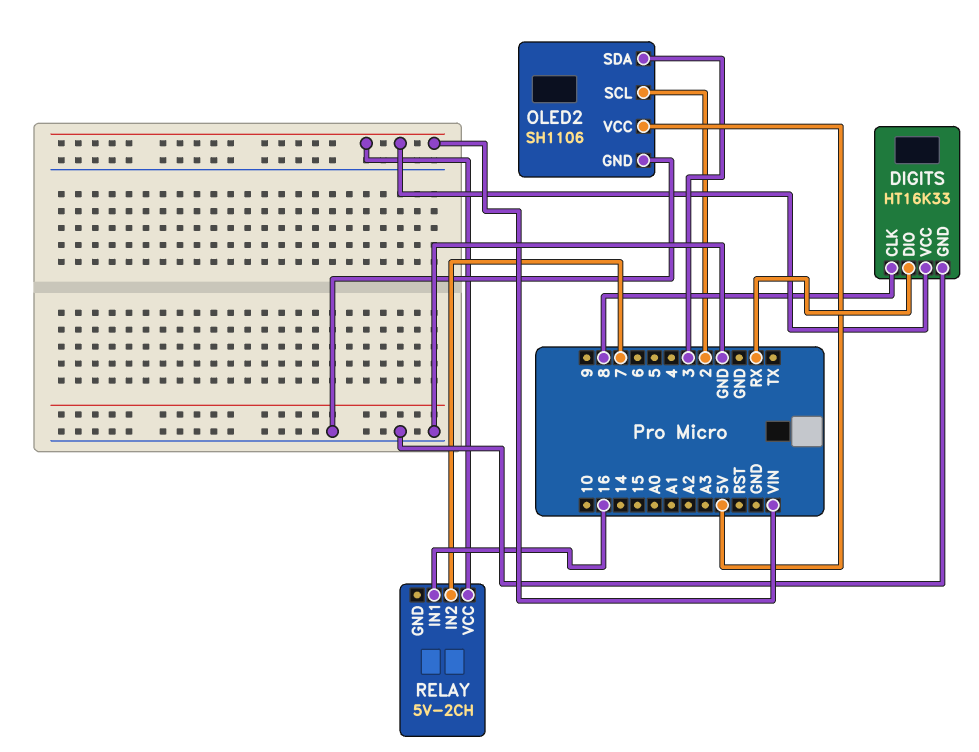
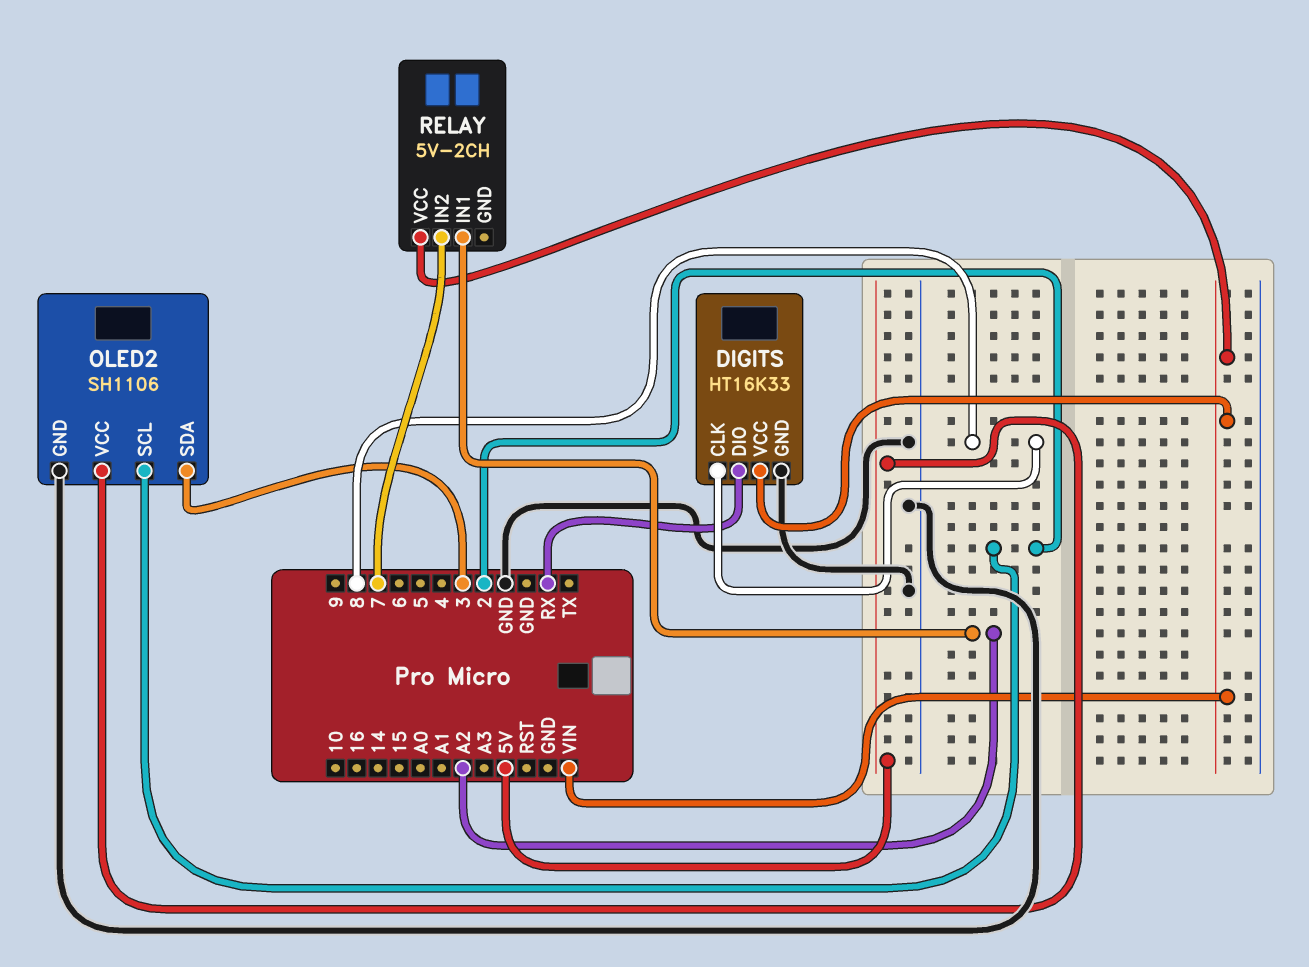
RELAY pin IN1: 16 -> A2

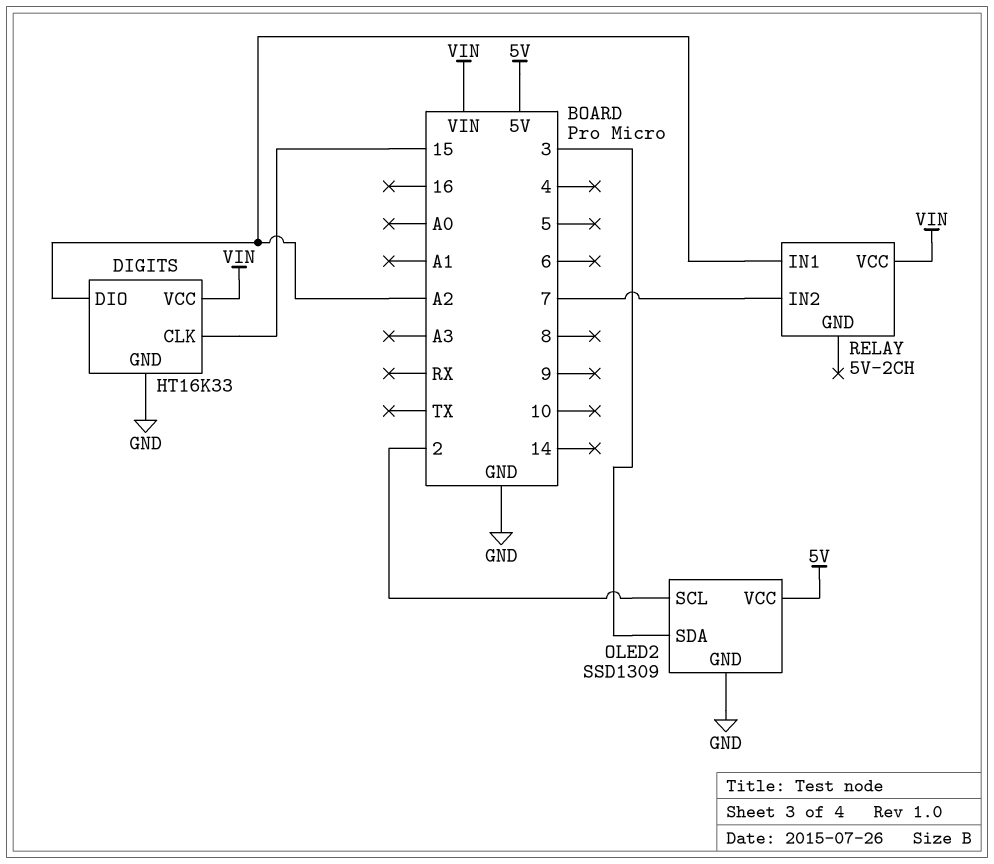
DIGITS pin CLK: 8 -> 15
DIGITS pin DIO: RX -> A2
OLED2: SH1106 -> SSD1309

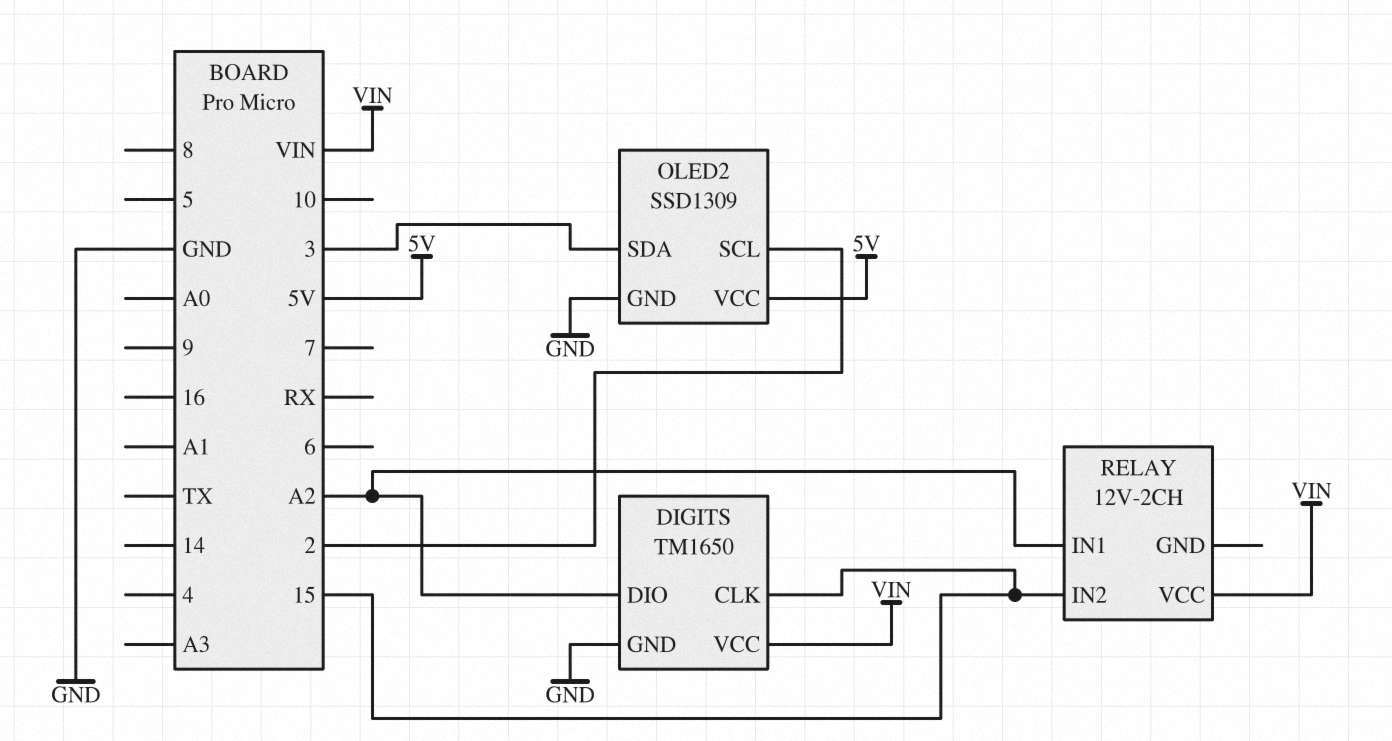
DIGITS: HT16K33 -> TM1650
RELAY: 5V-2CH -> 12V-2CH
RELAY pin IN2: 7 -> 15

